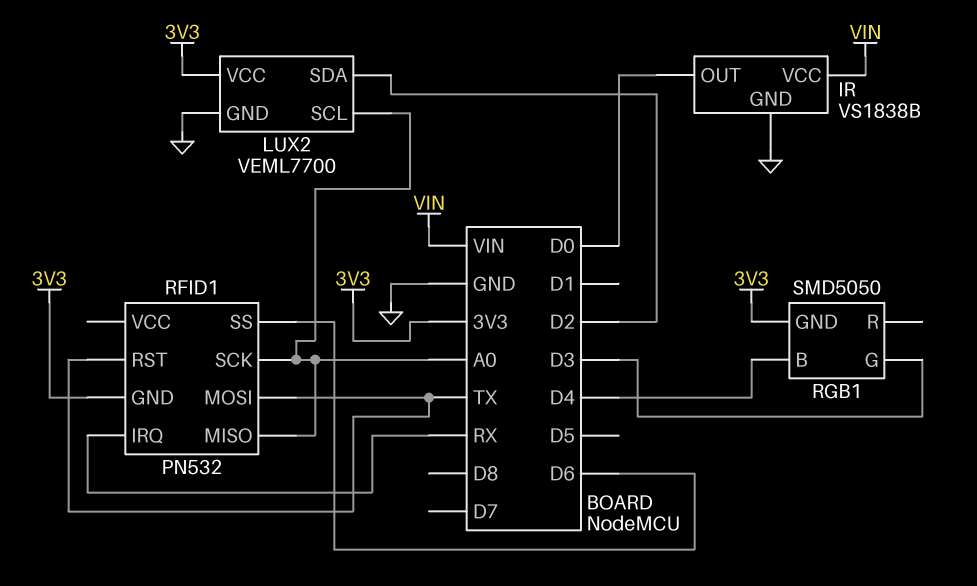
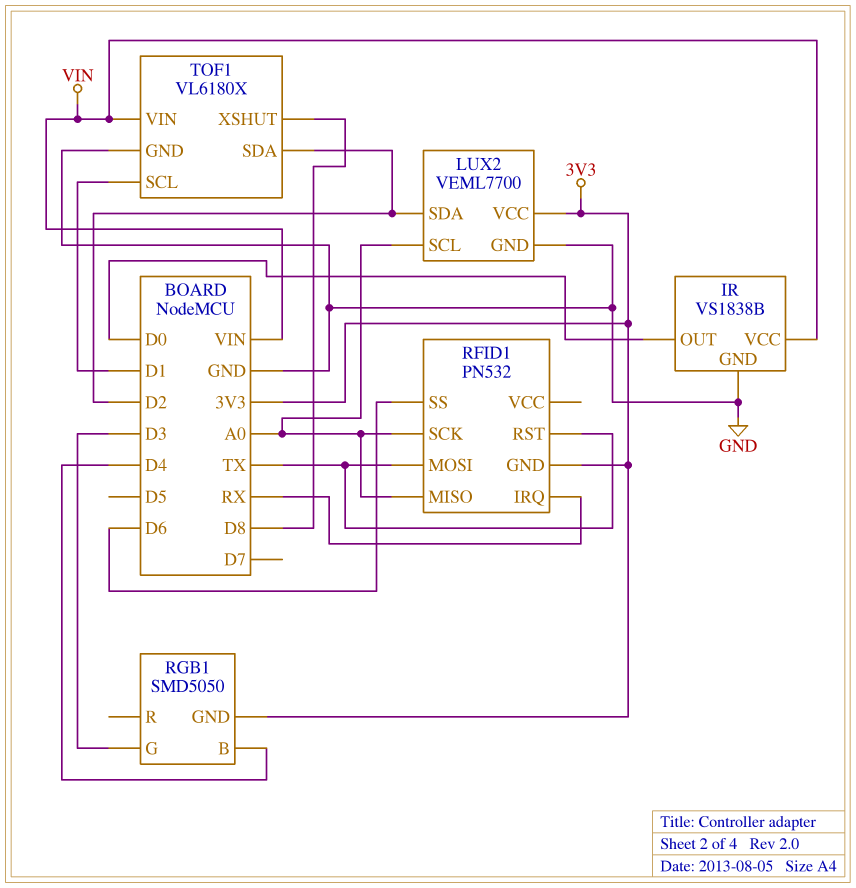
TOF1: none -> VL6180X
TOF1 pin GND: none -> GND
TOF1 pin SCL: none -> D1
TOF1 pin SDA: none -> D2
TOF1 pin VIN: none -> VIN
TOF1 pin XSHUT: none -> D8

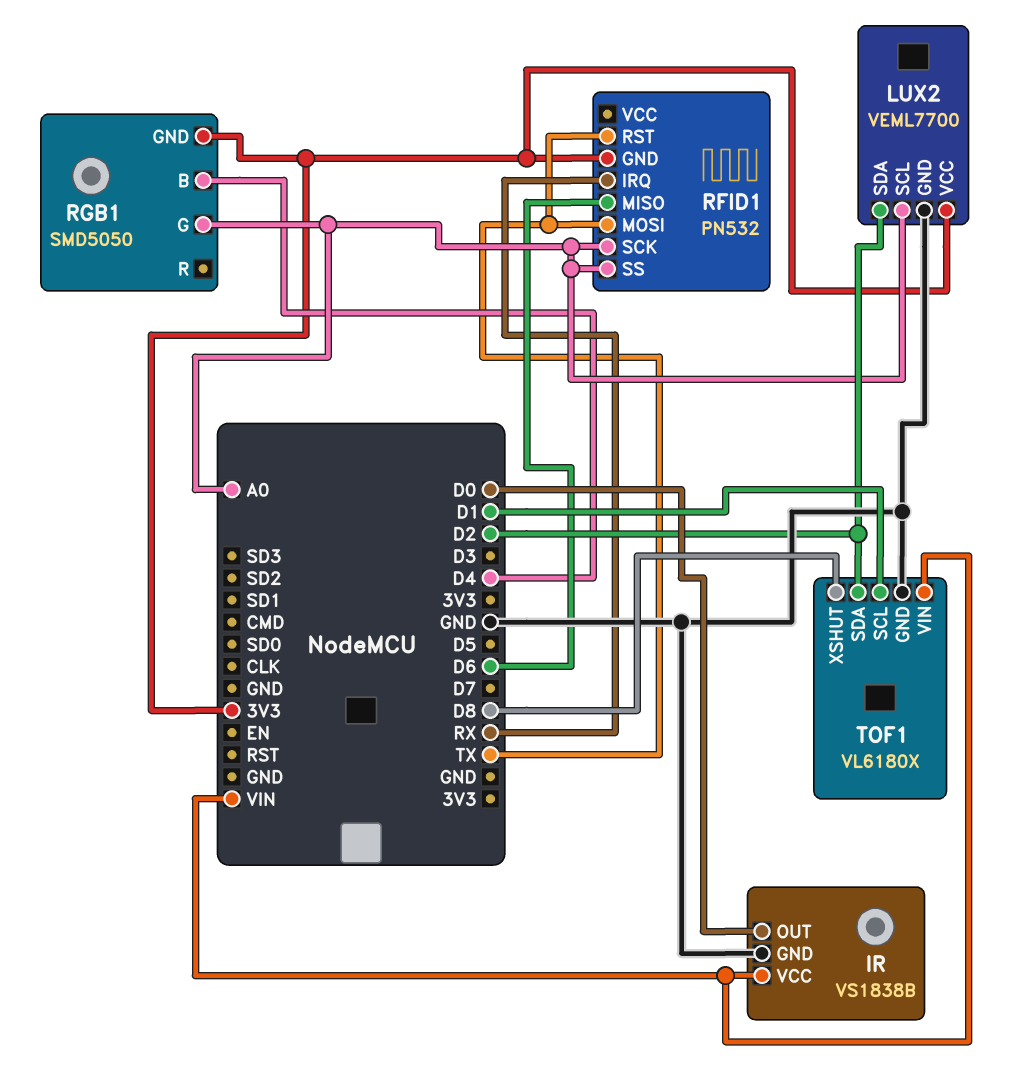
RFID1 pin MISO: A0 -> D6
RFID1 pin SS: D6 -> A0
RGB1 pin G: D3 -> A0

